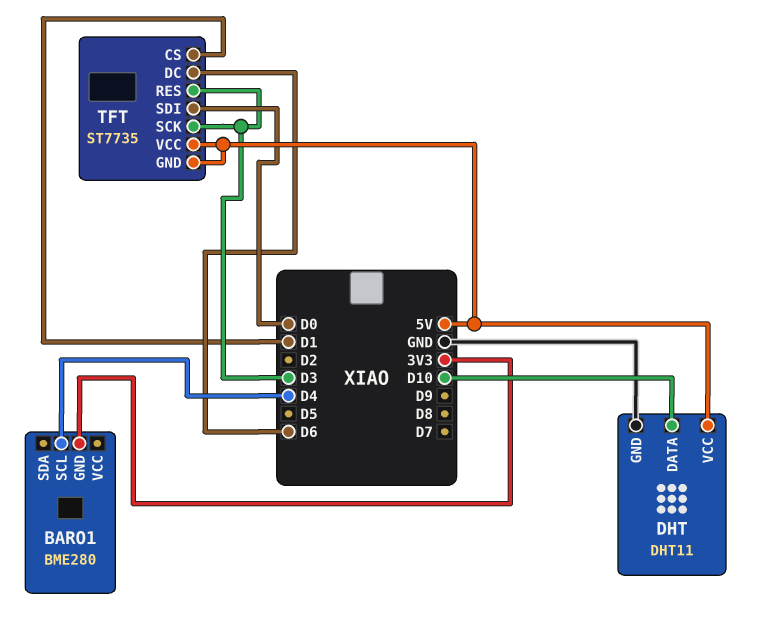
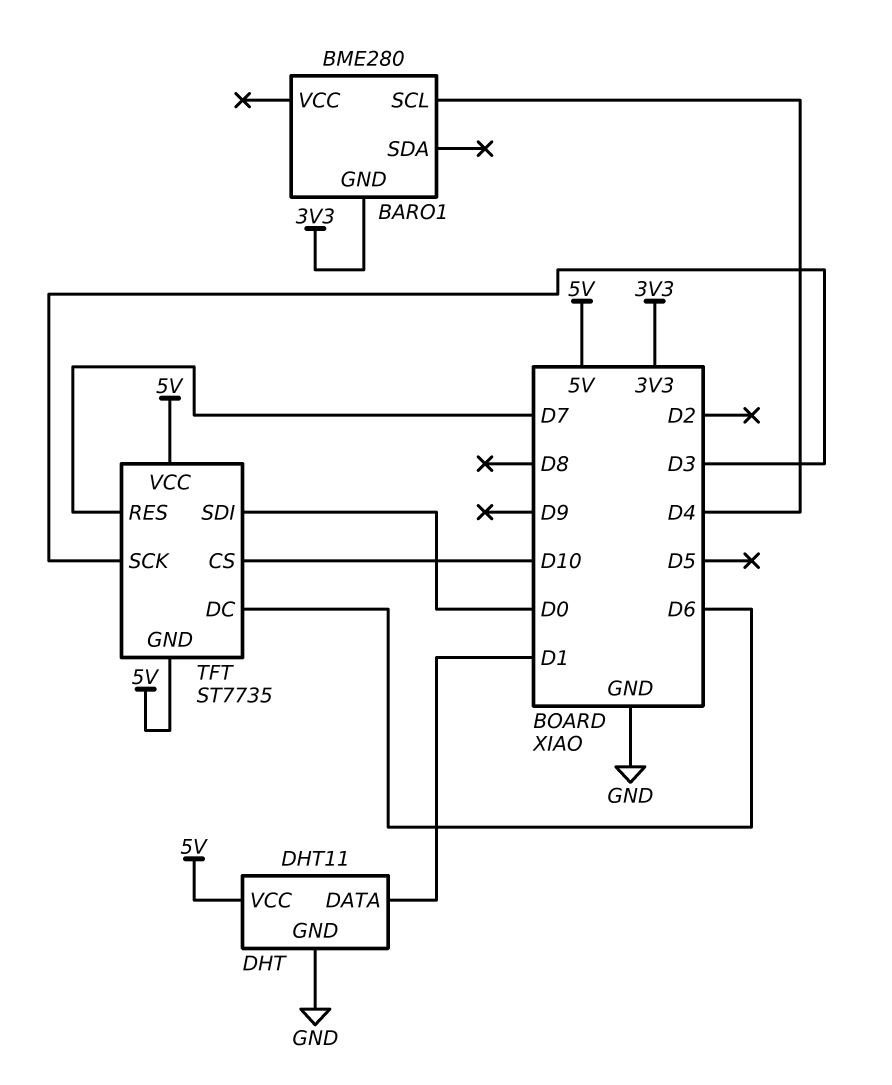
DHT pin DATA: D10 -> D1
TFT pin CS: D1 -> D10
TFT pin RES: D3 -> D7

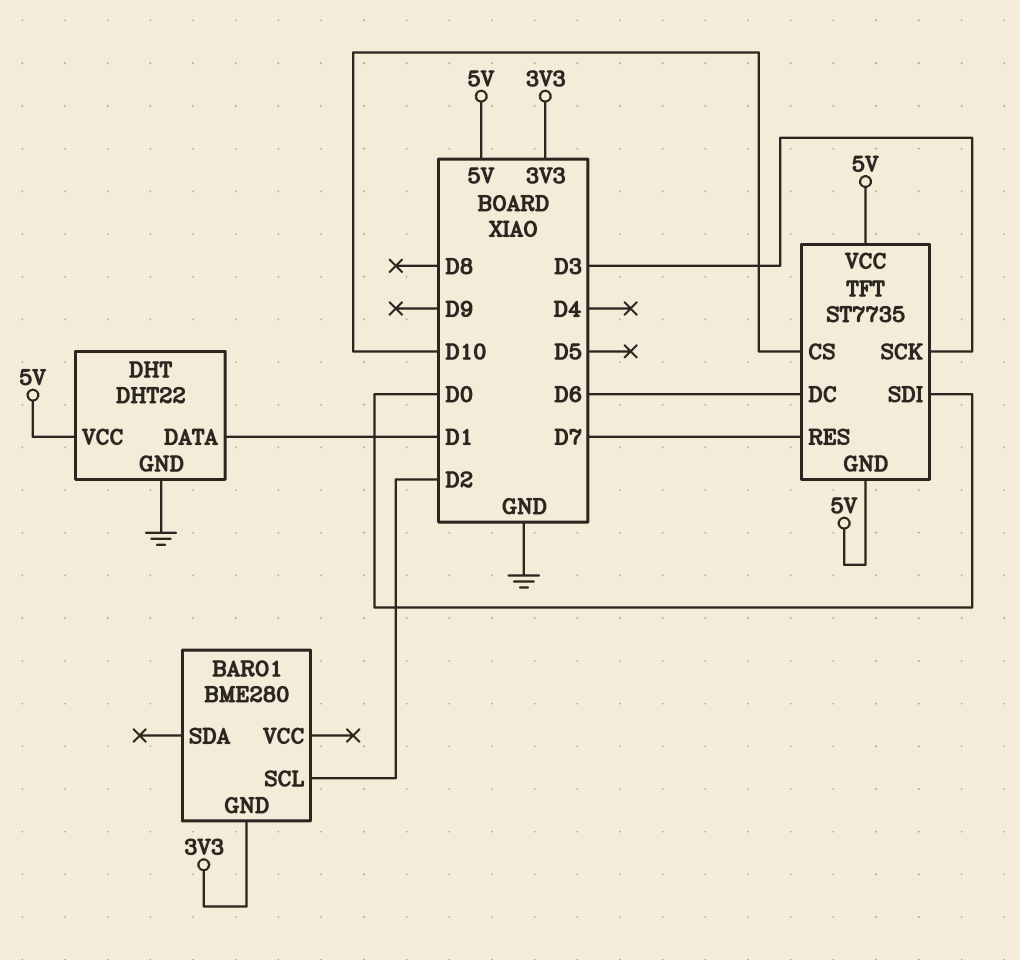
BARO1 pin SCL: D4 -> D2
DHT: DHT11 -> DHT22

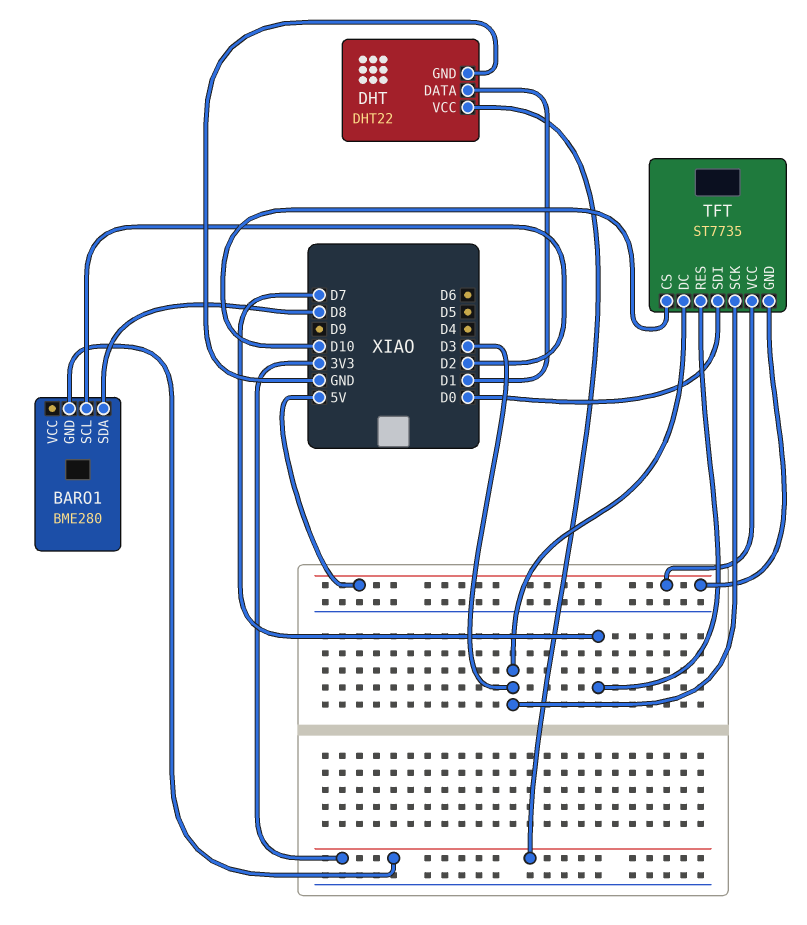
BARO1 pin SDA: none -> D8
DHT pin VCC: 5V -> 3V3
TFT pin DC: D6 -> D3

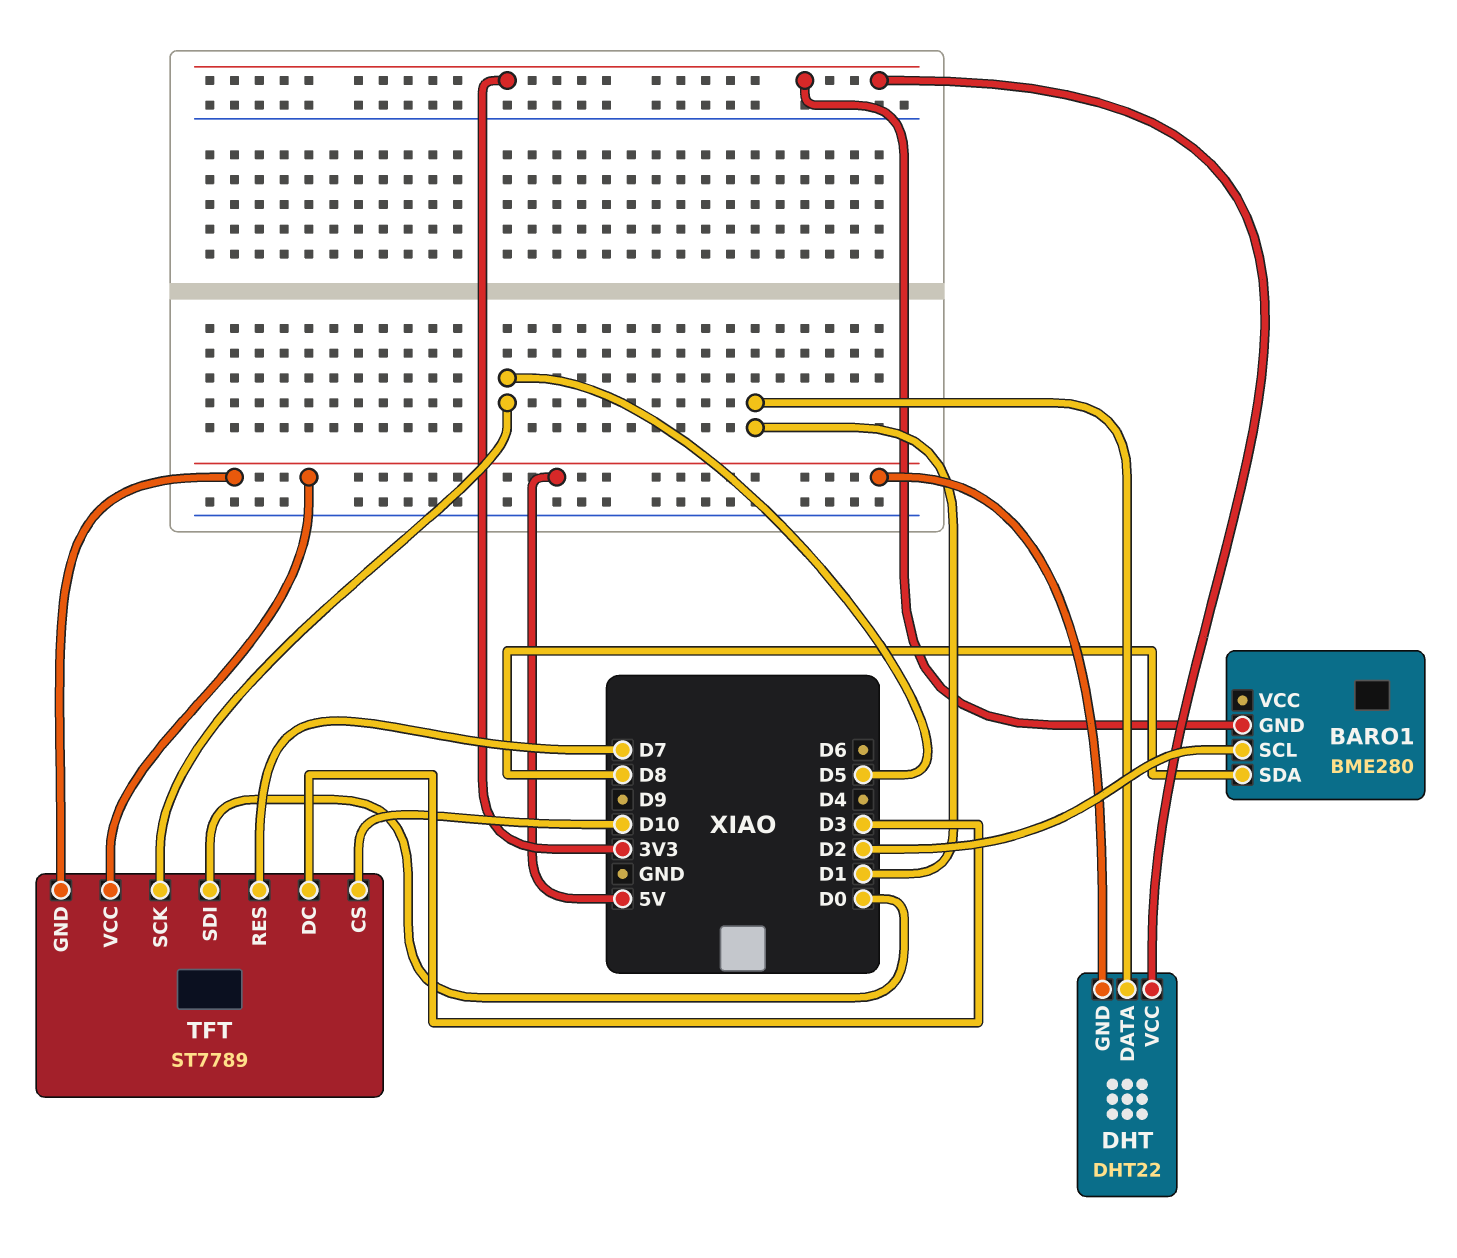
DHT pin GND: GND -> 5V
TFT: ST7735 -> ST7789
TFT pin SCK: D3 -> D5

